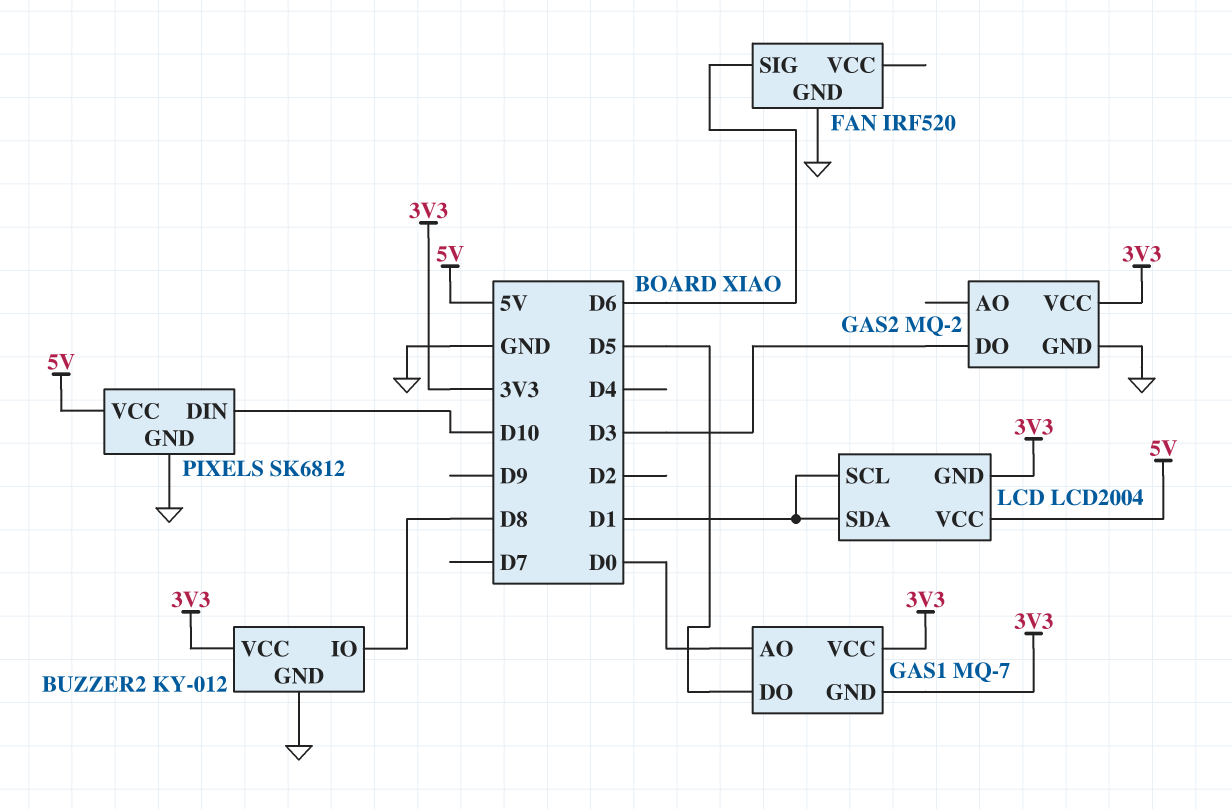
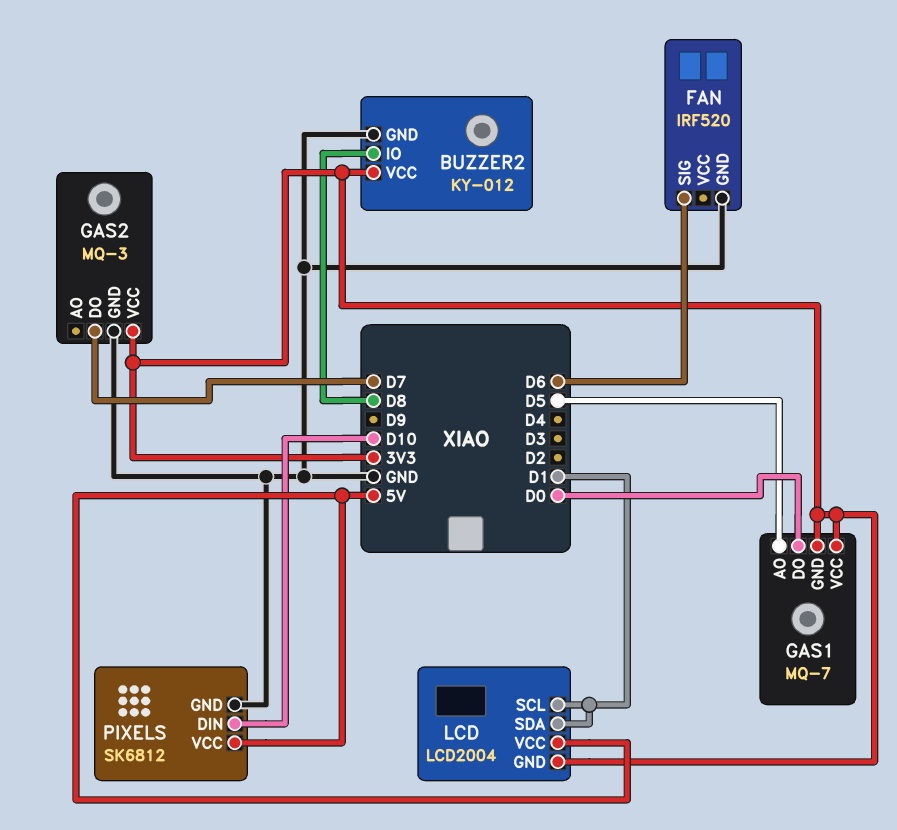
GAS1 pin AO: D0 -> D5
GAS1 pin DO: D5 -> D0
GAS2: MQ-2 -> MQ-3
GAS2 pin DO: D3 -> D7

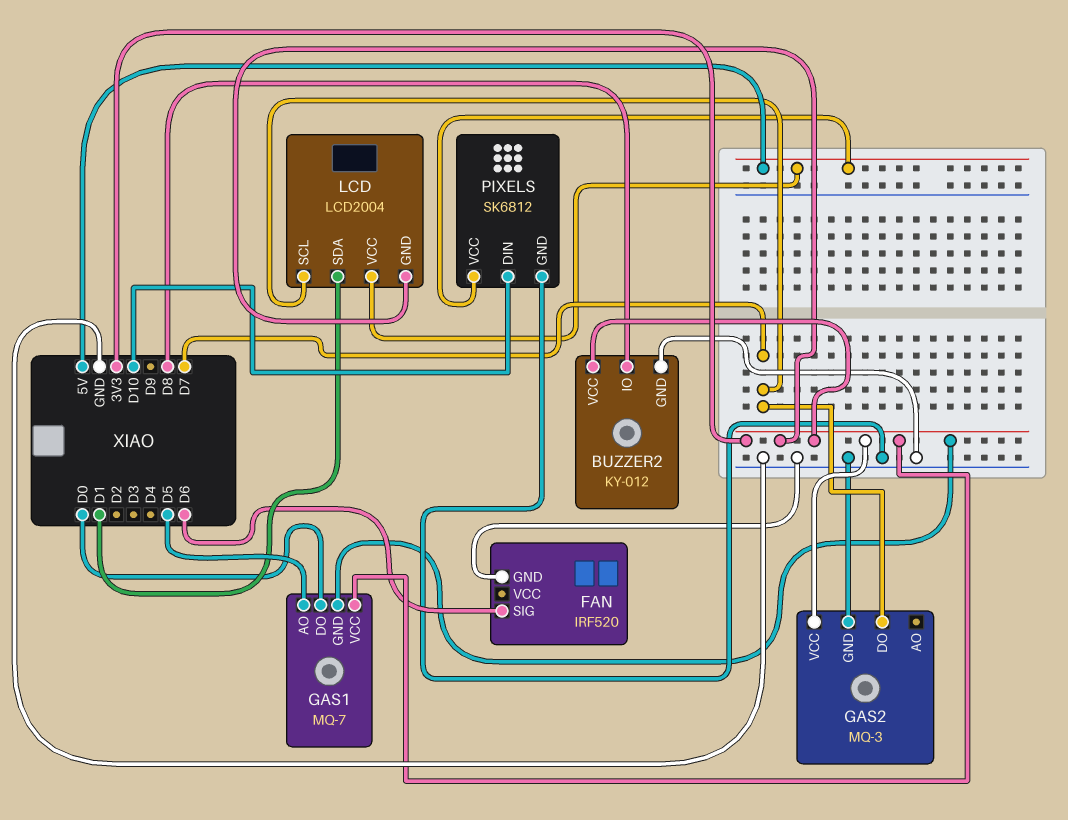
LCD pin SCL: D1 -> D7

